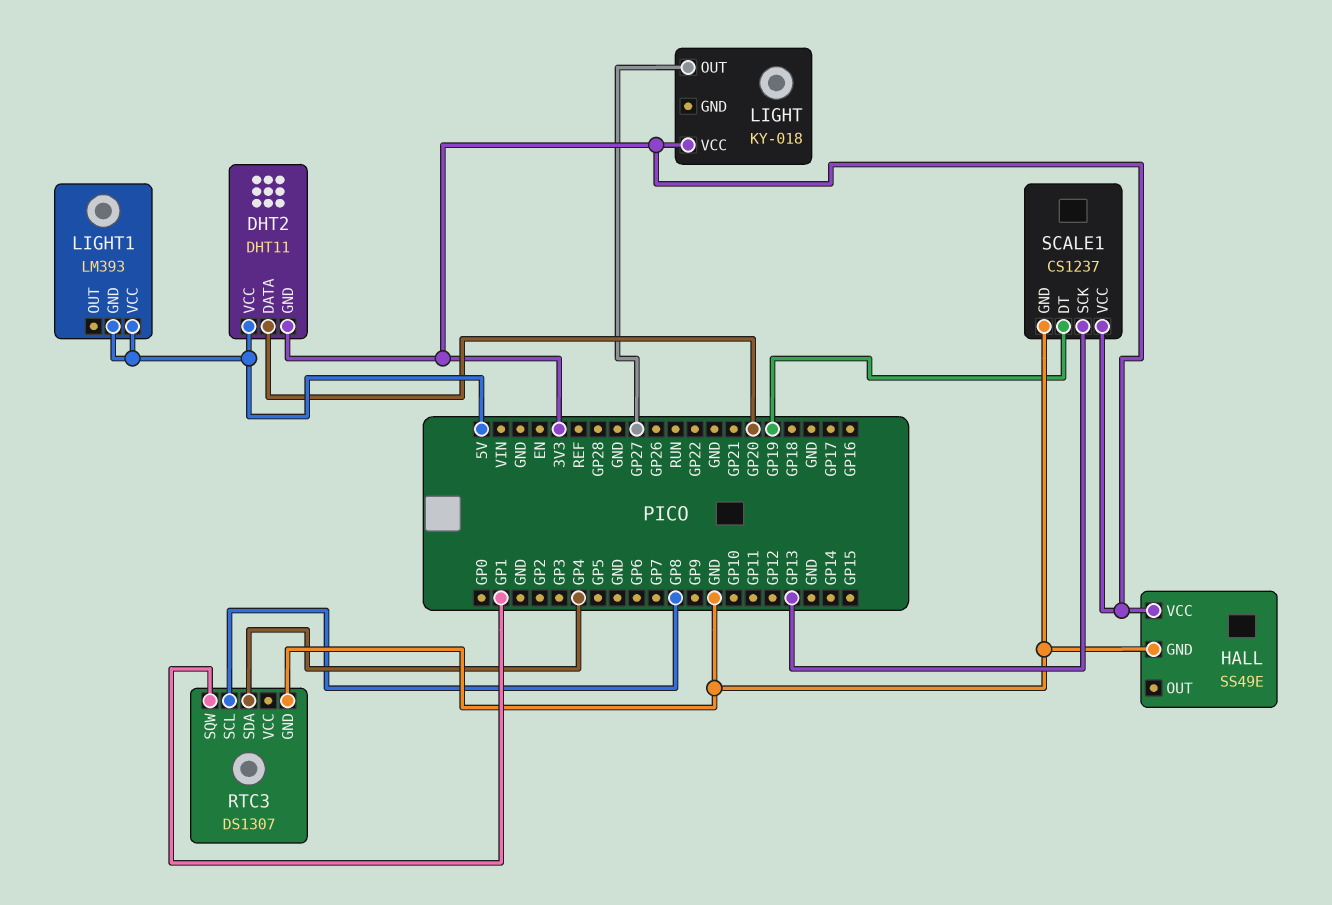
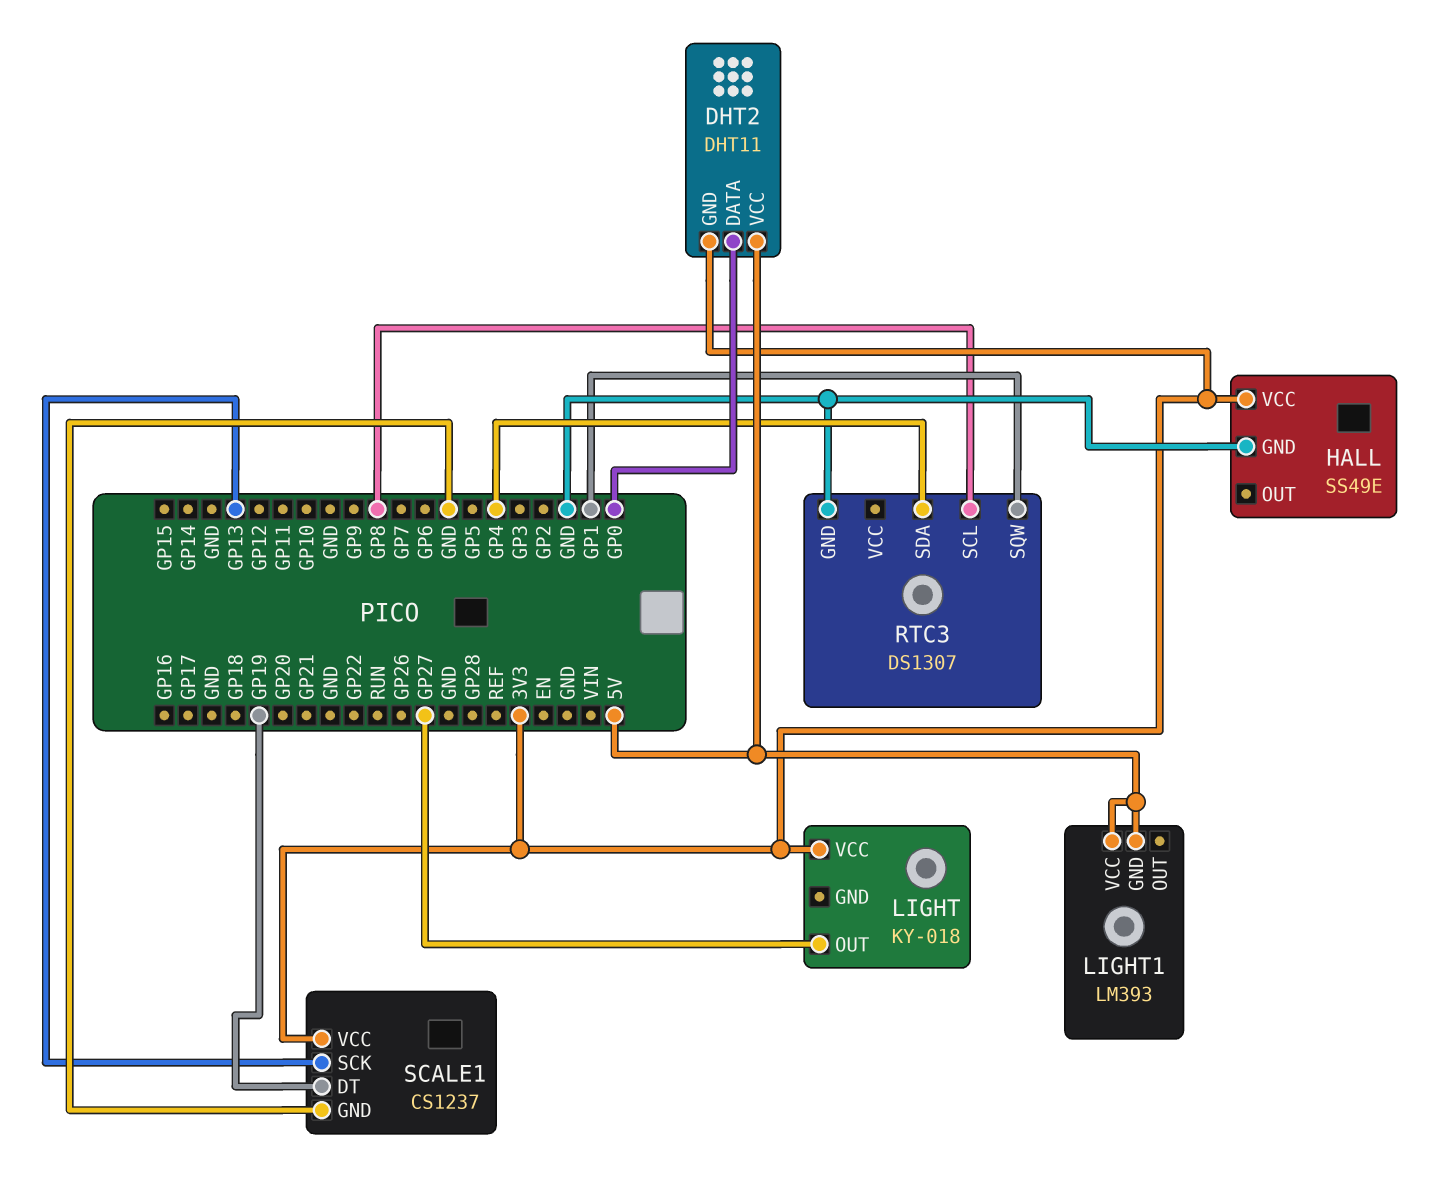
DHT2 pin DATA: GP20 -> GP0

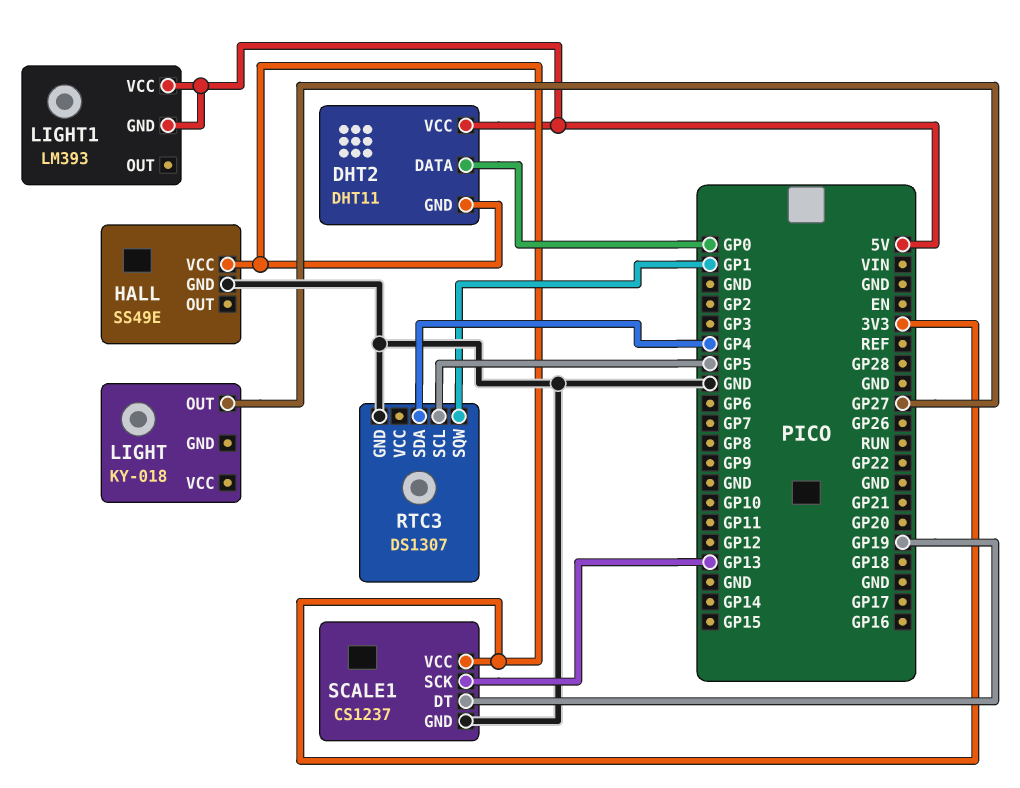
LIGHT pin VCC: 3V3 -> none
RTC3 pin SCL: GP8 -> GP5

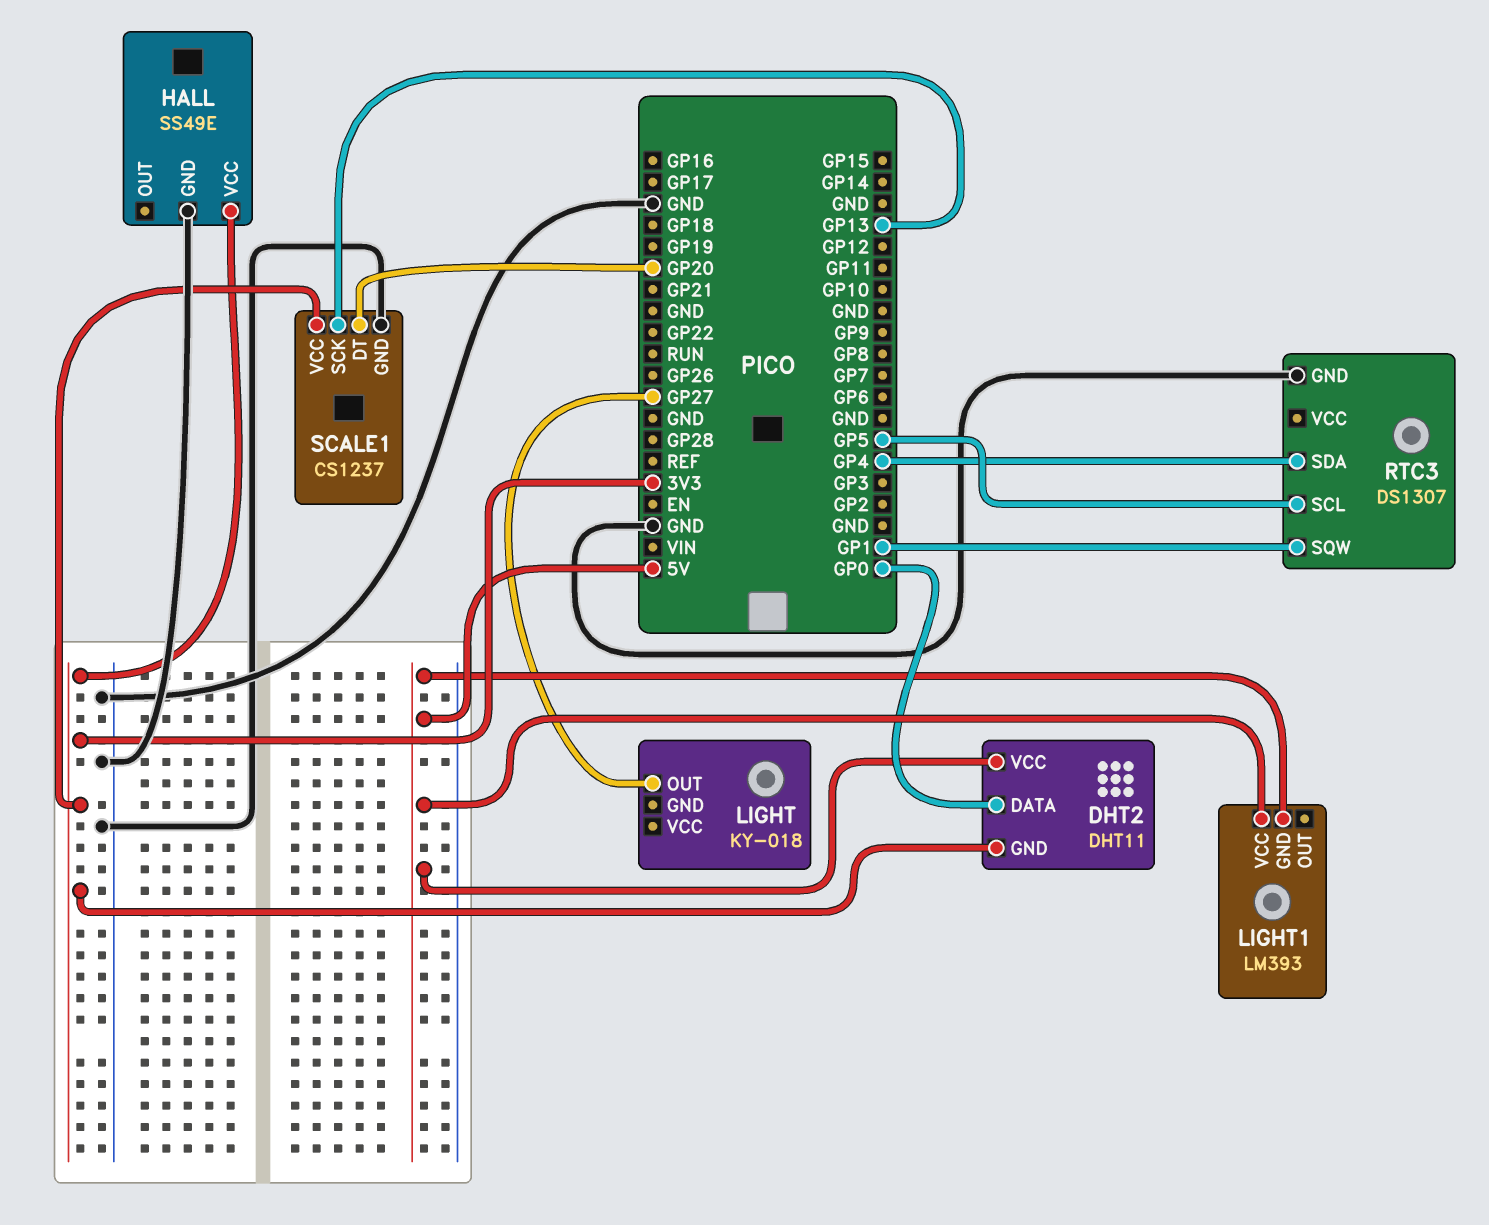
SCALE1 pin DT: GP19 -> GP20

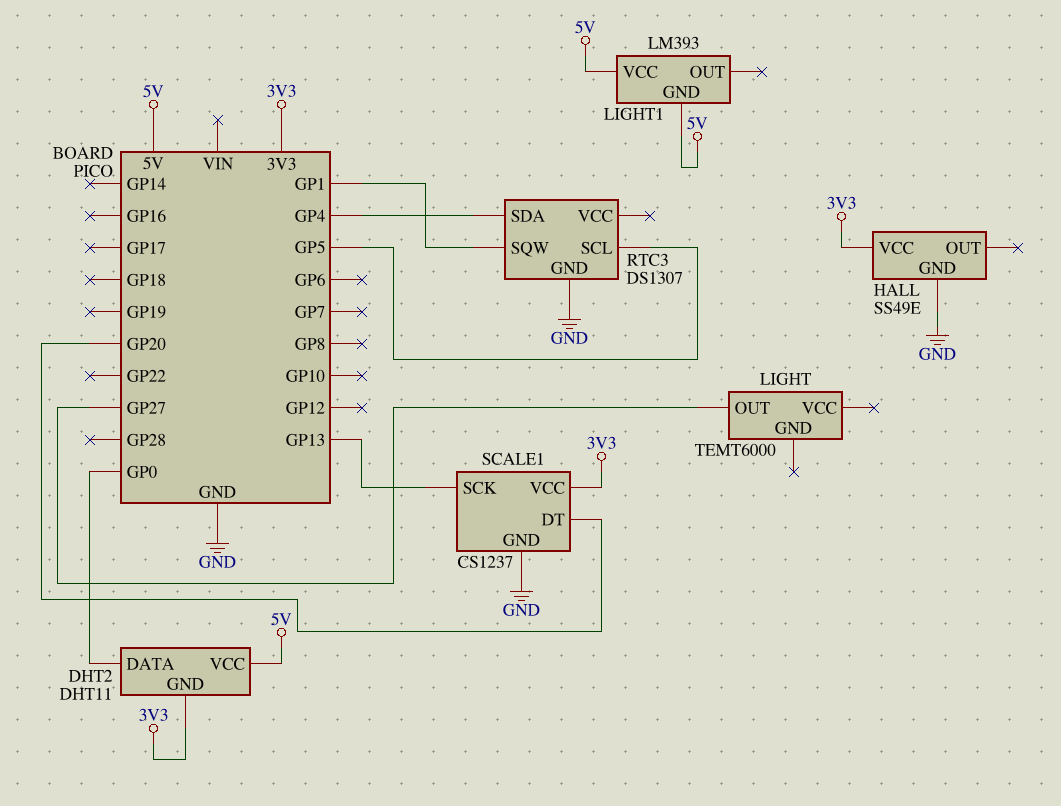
LIGHT: KY-018 -> TEMT6000

